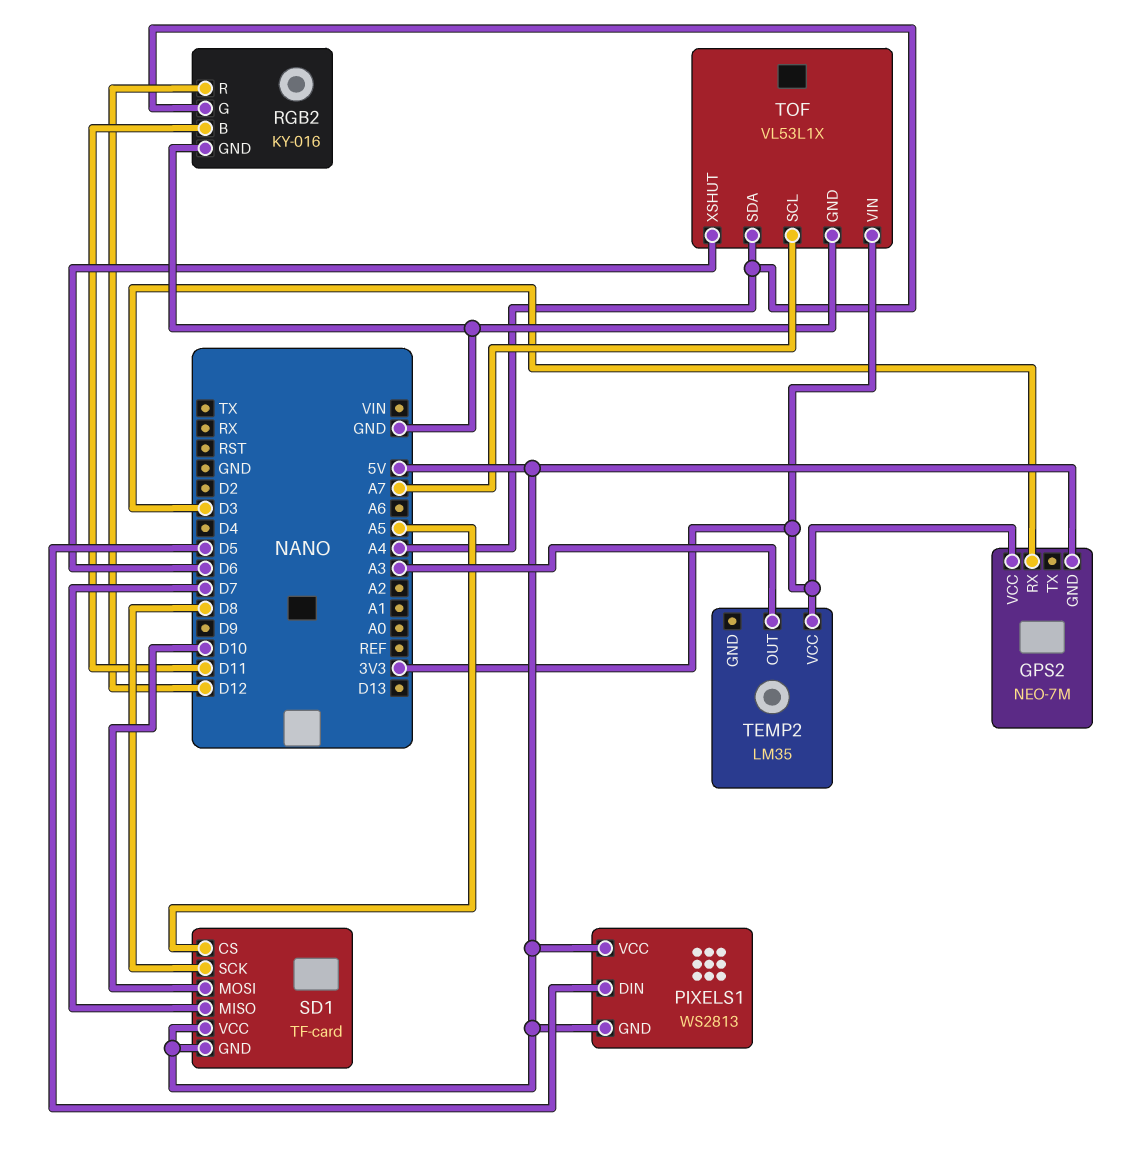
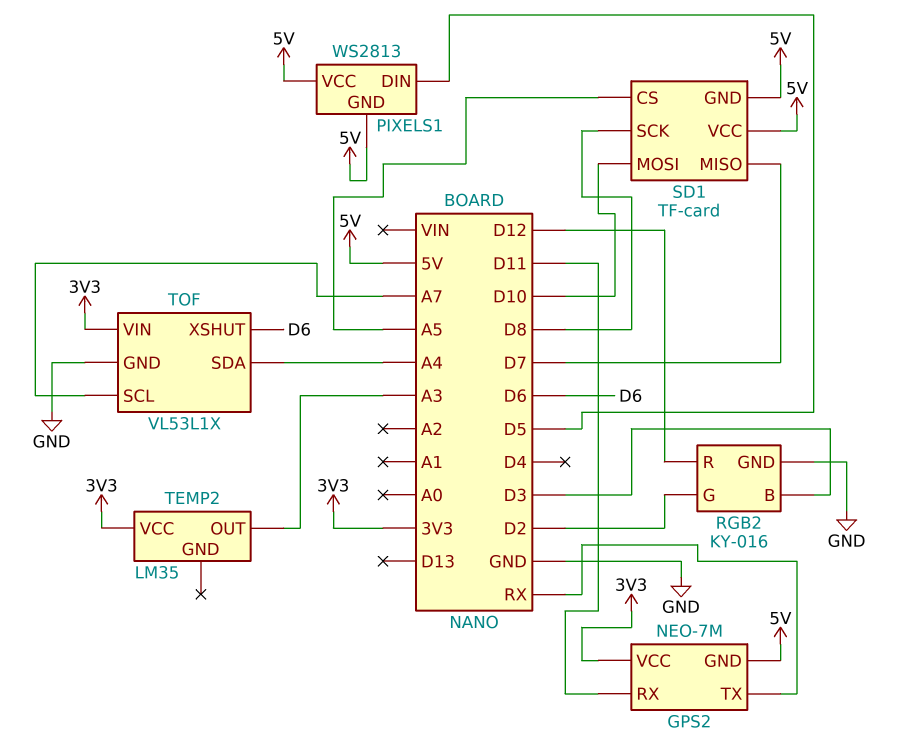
GPS2 pin RX: D3 -> D11
GPS2 pin TX: none -> RX
RGB2 pin B: D11 -> D3
RGB2 pin G: A4 -> D2

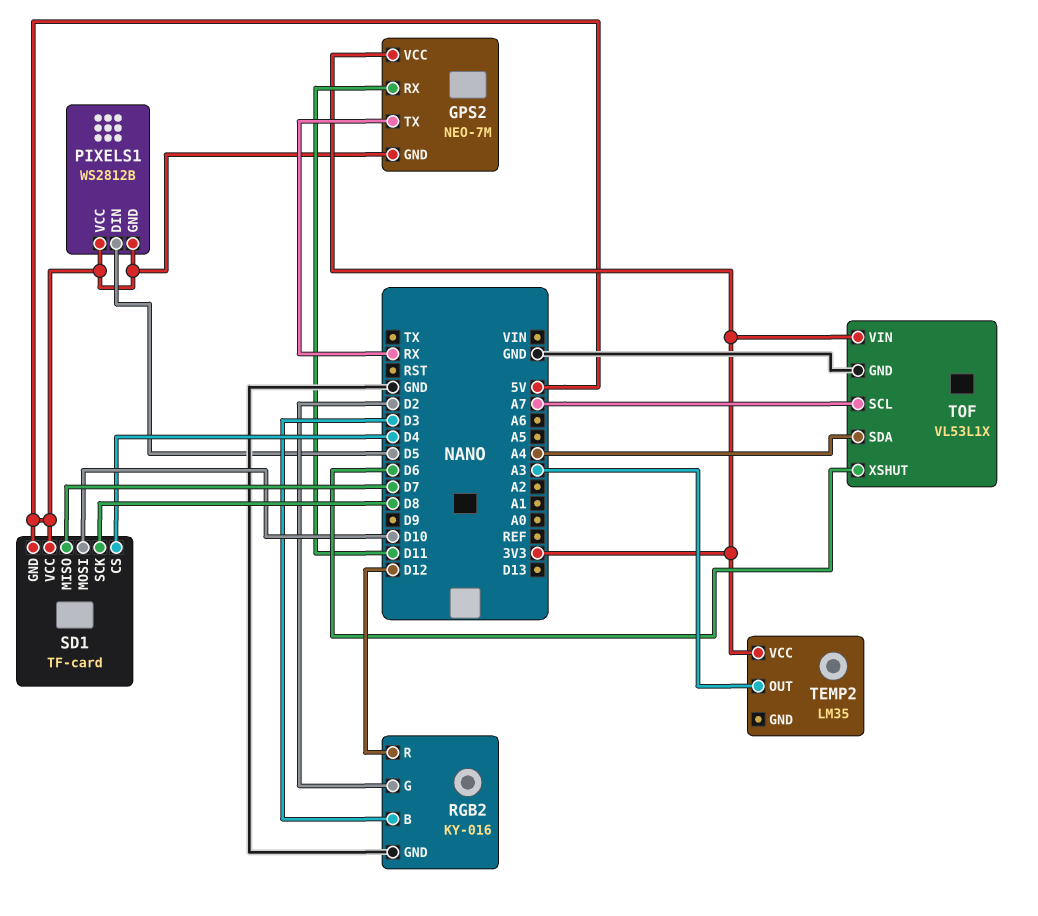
PIXELS1: WS2813 -> WS2812B
SD1 pin CS: A5 -> D4

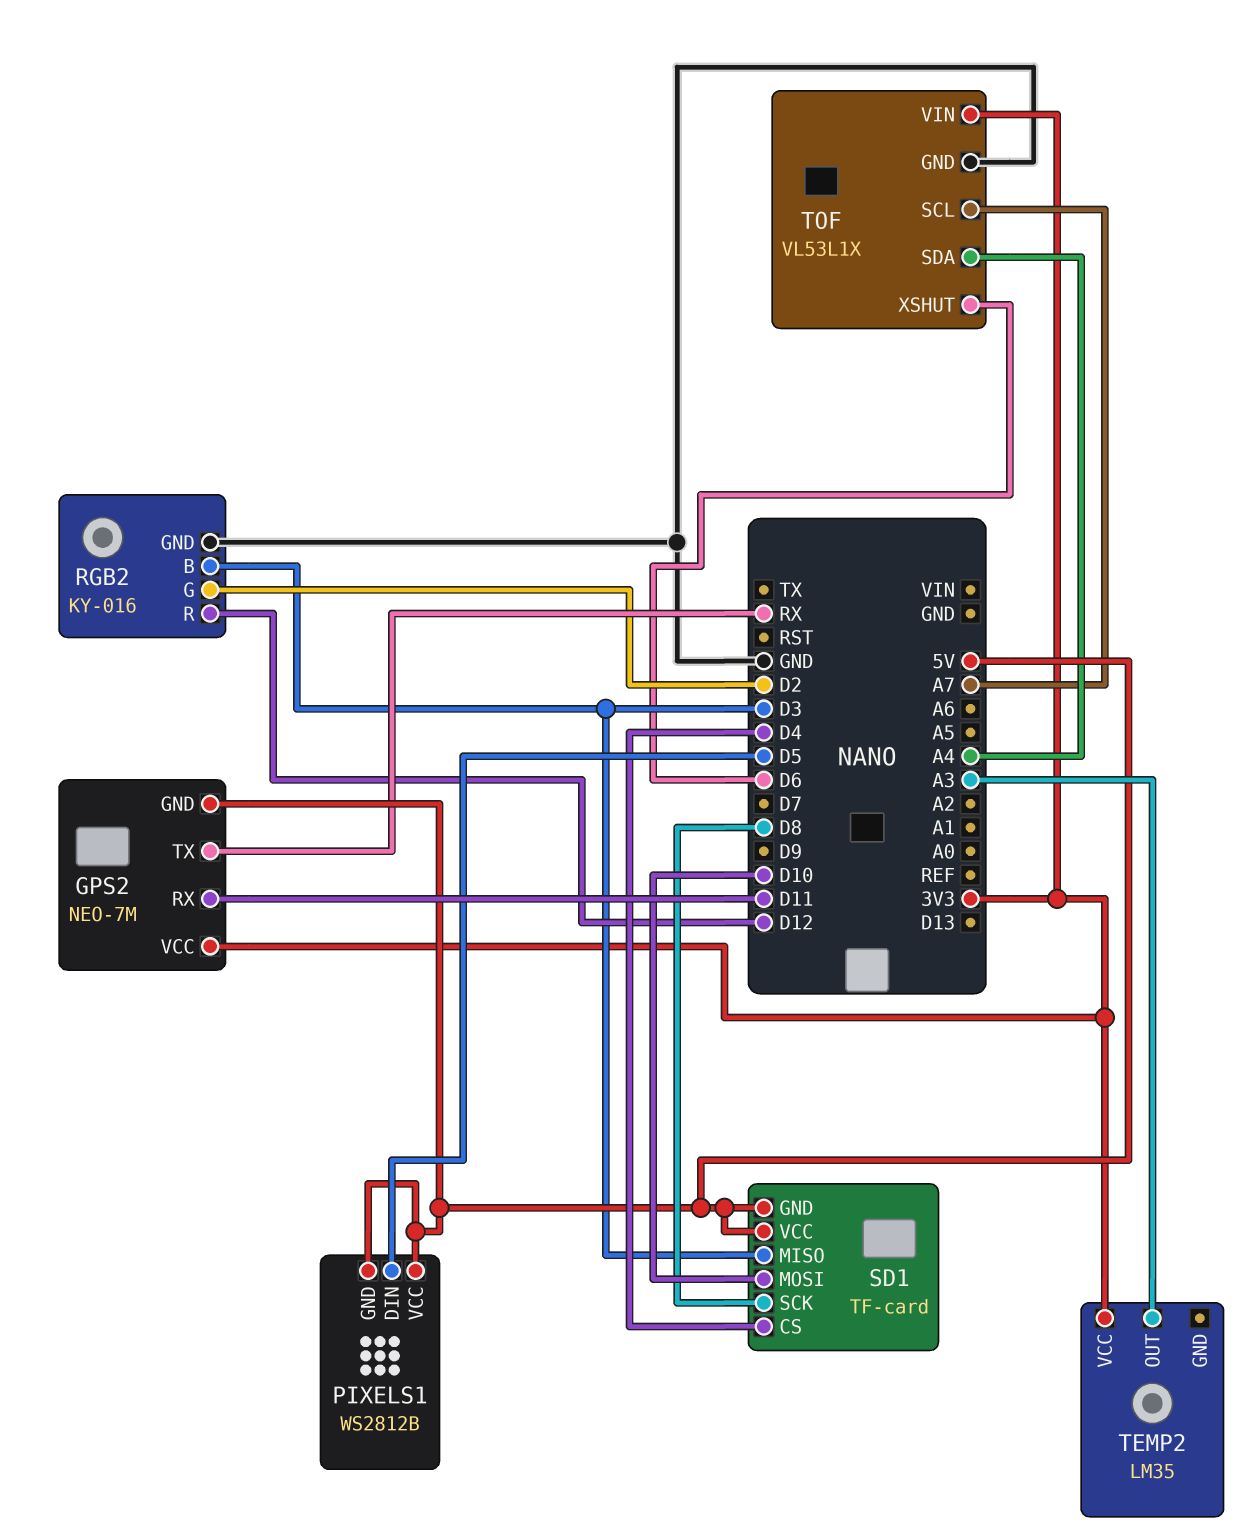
SD1 pin MISO: D7 -> D3

